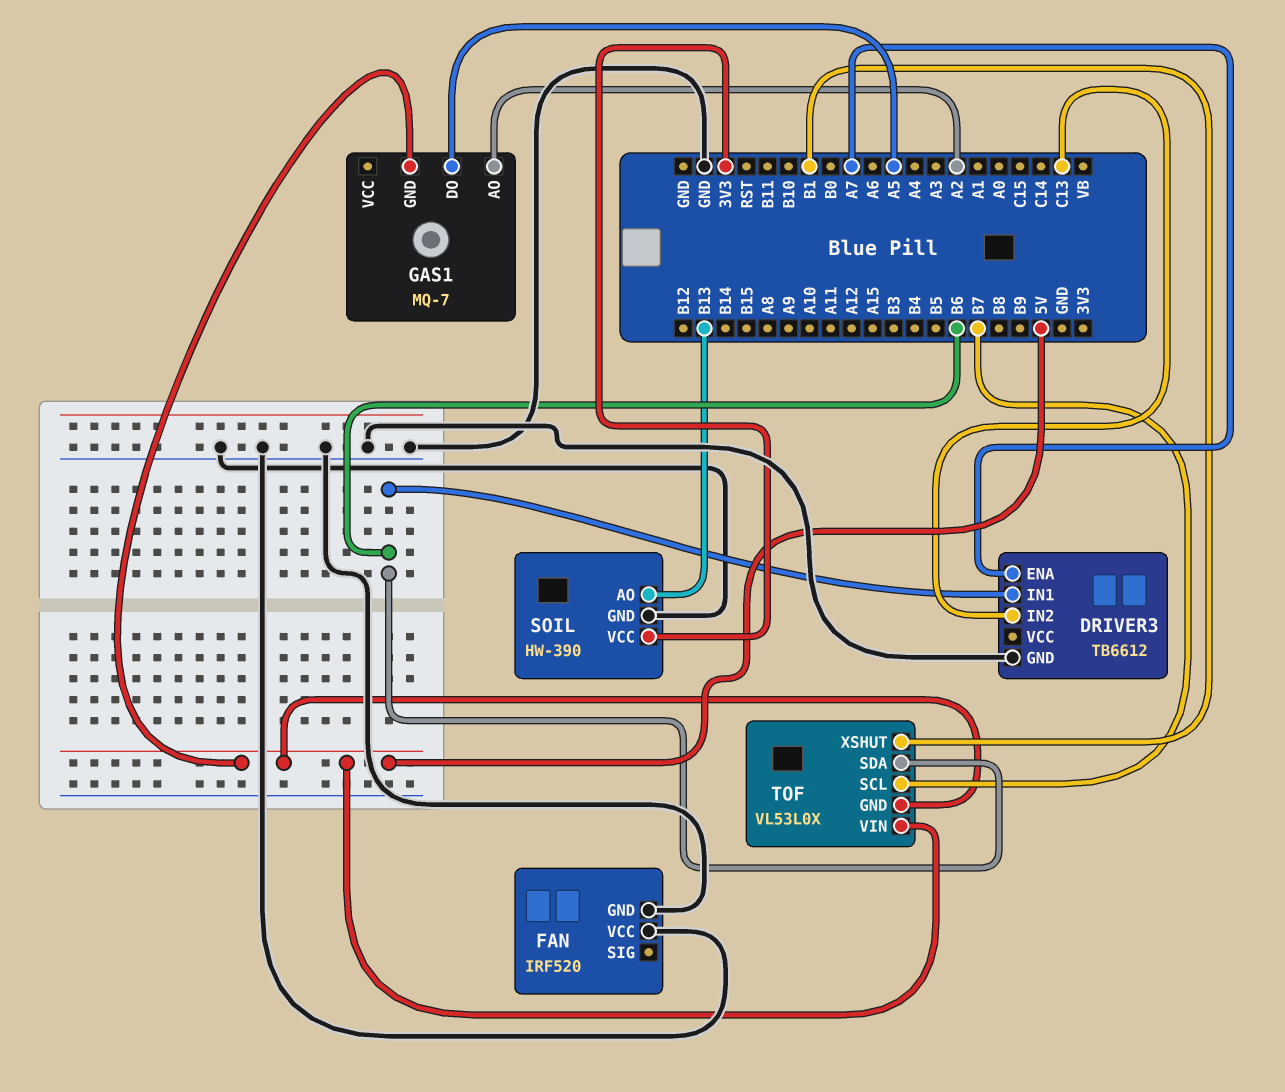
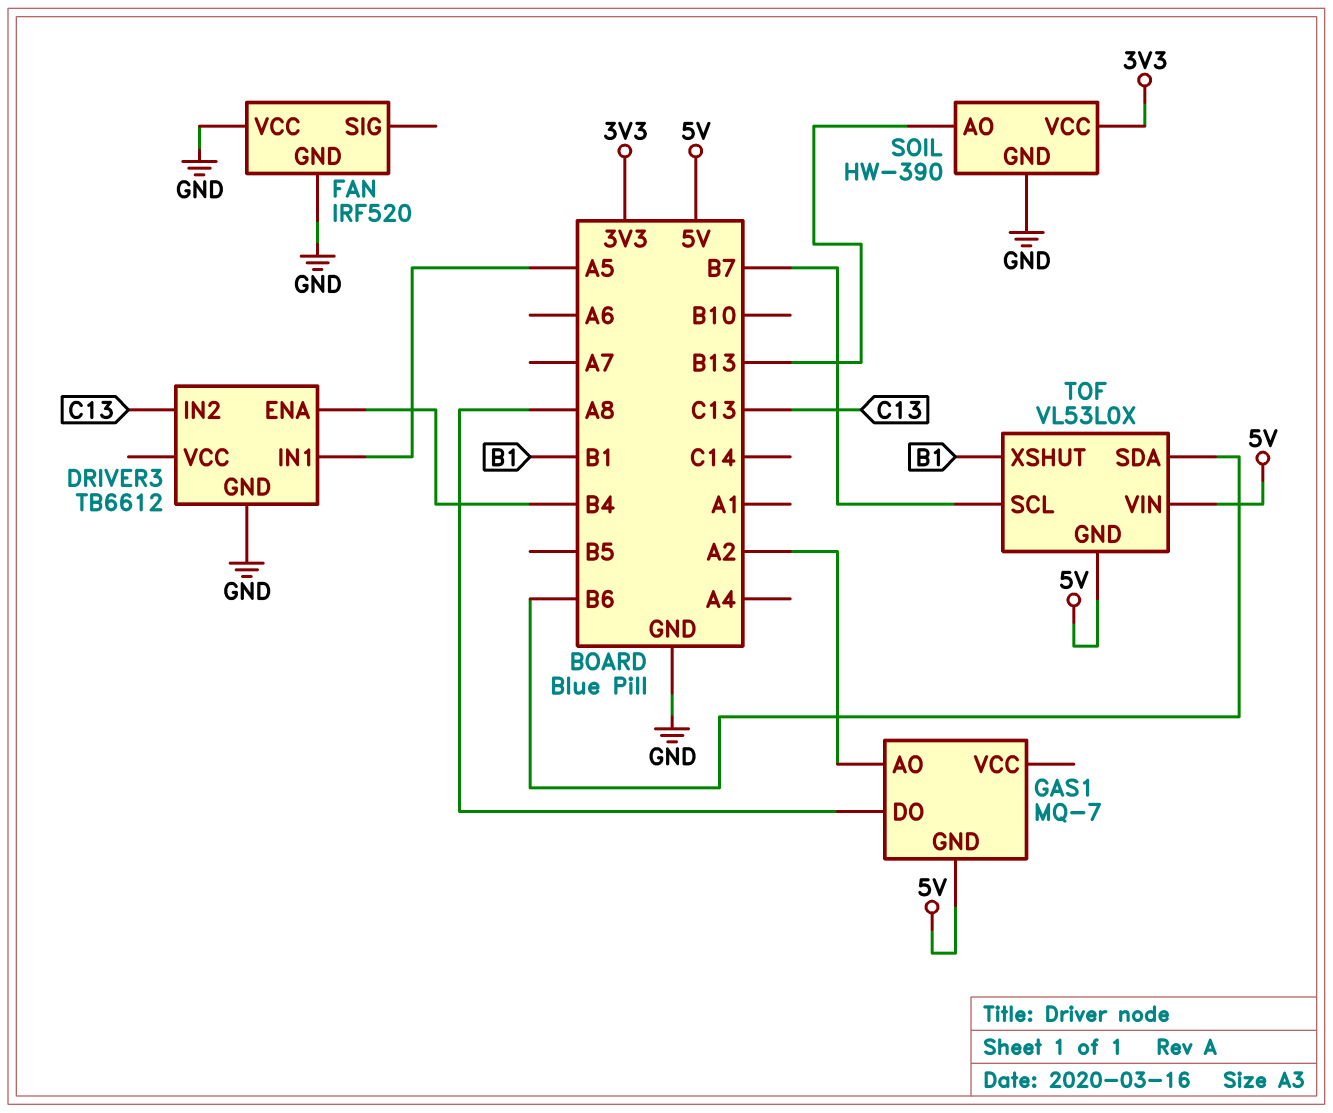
DRIVER3 pin ENA: A7 -> B4
DRIVER3 pin IN1: B6 -> A5
GAS1 pin DO: A5 -> A8

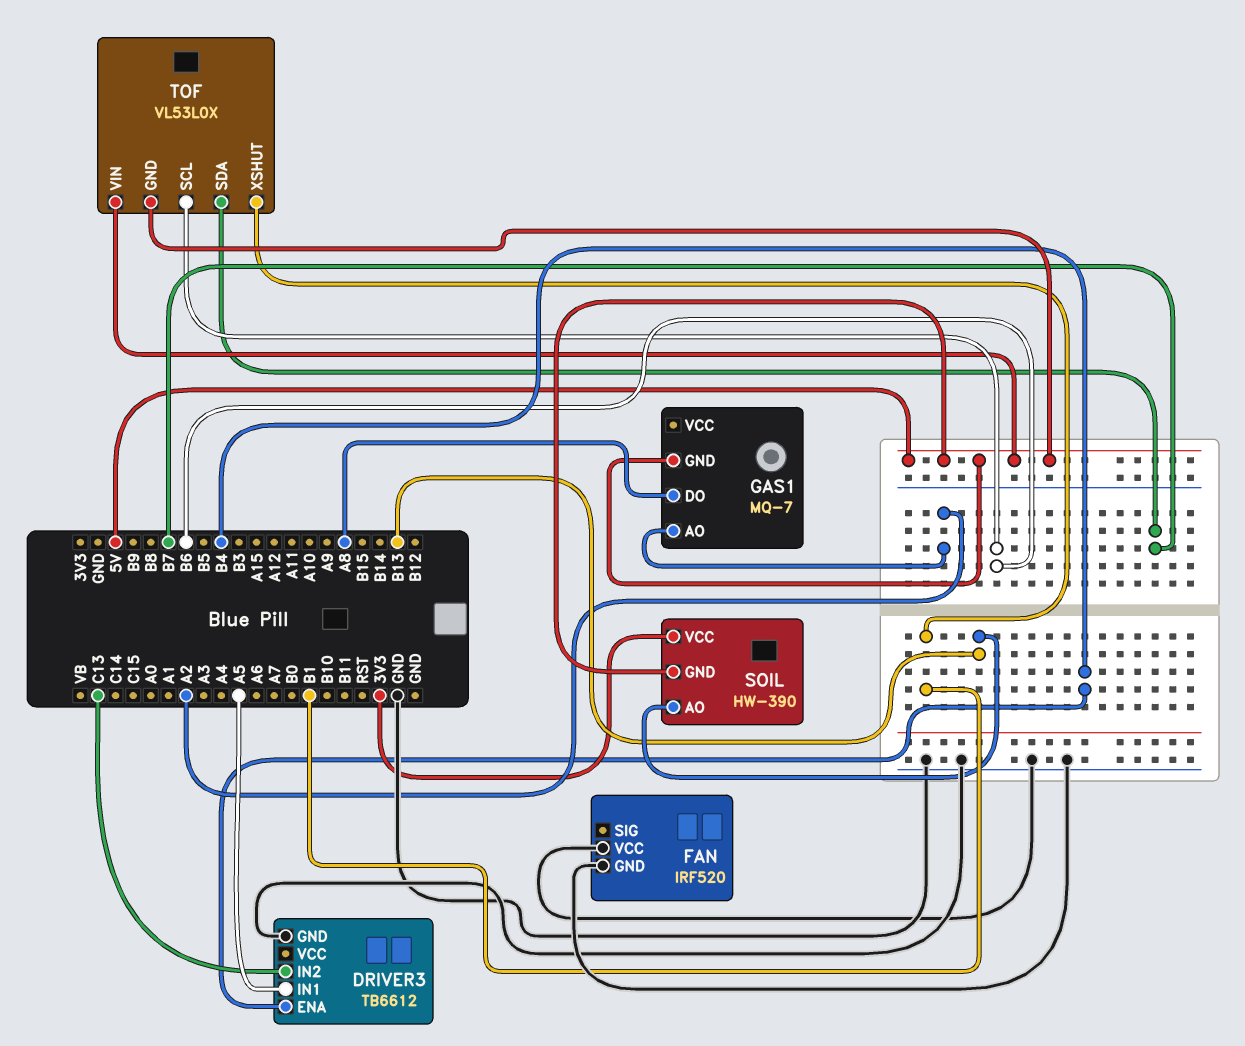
SOIL pin GND: GND -> 5V
TOF pin SCL: B7 -> B6
TOF pin SDA: B6 -> B7

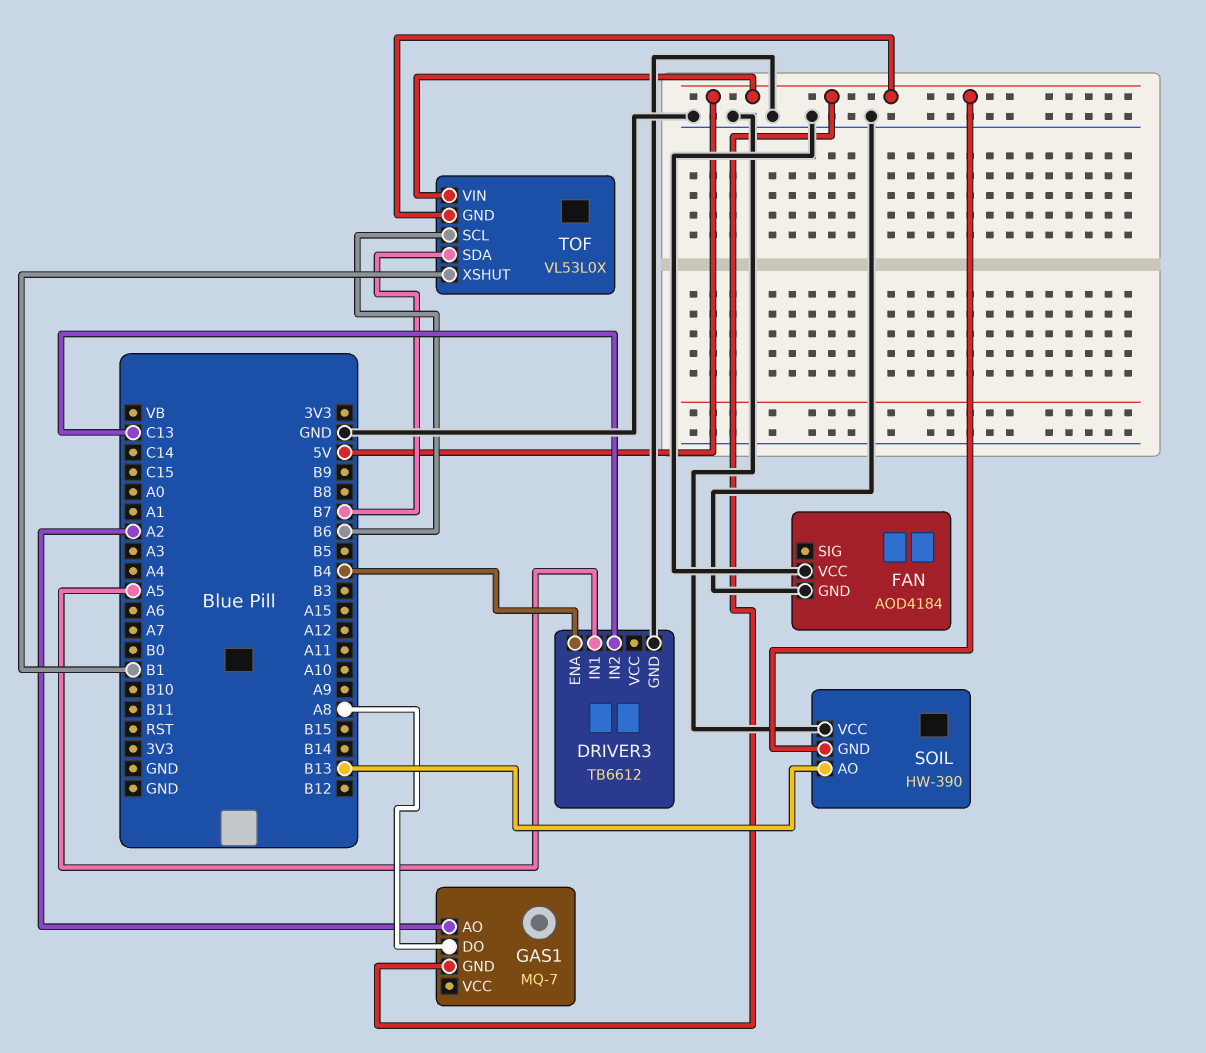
FAN: IRF520 -> AOD4184
SOIL pin VCC: 3V3 -> GND

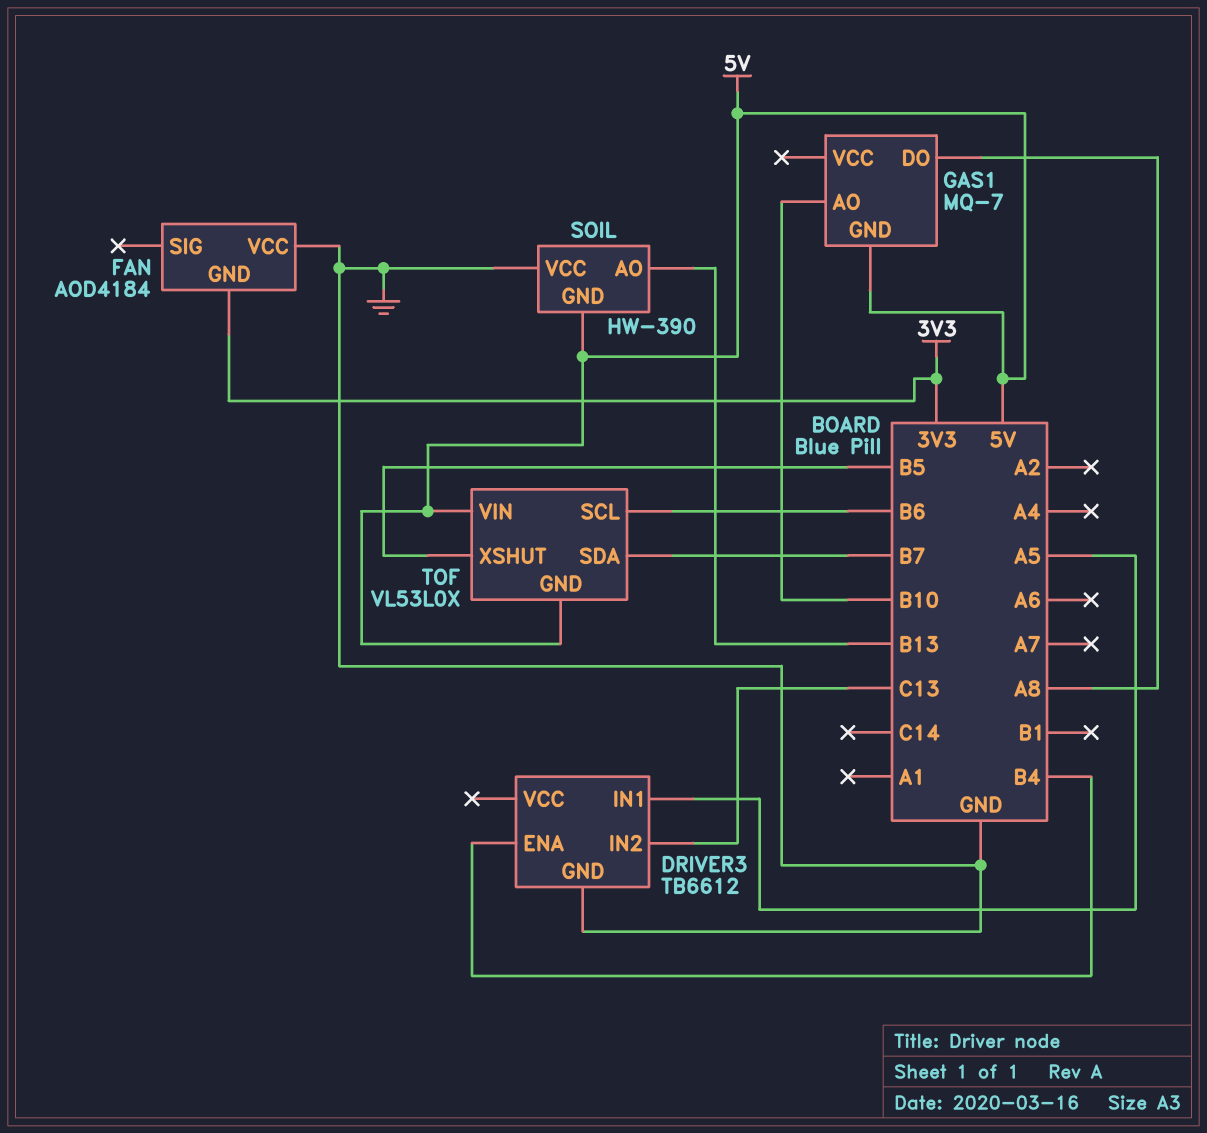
FAN pin GND: GND -> 3V3
GAS1 pin AO: A2 -> B10
TOF pin XSHUT: B1 -> B5

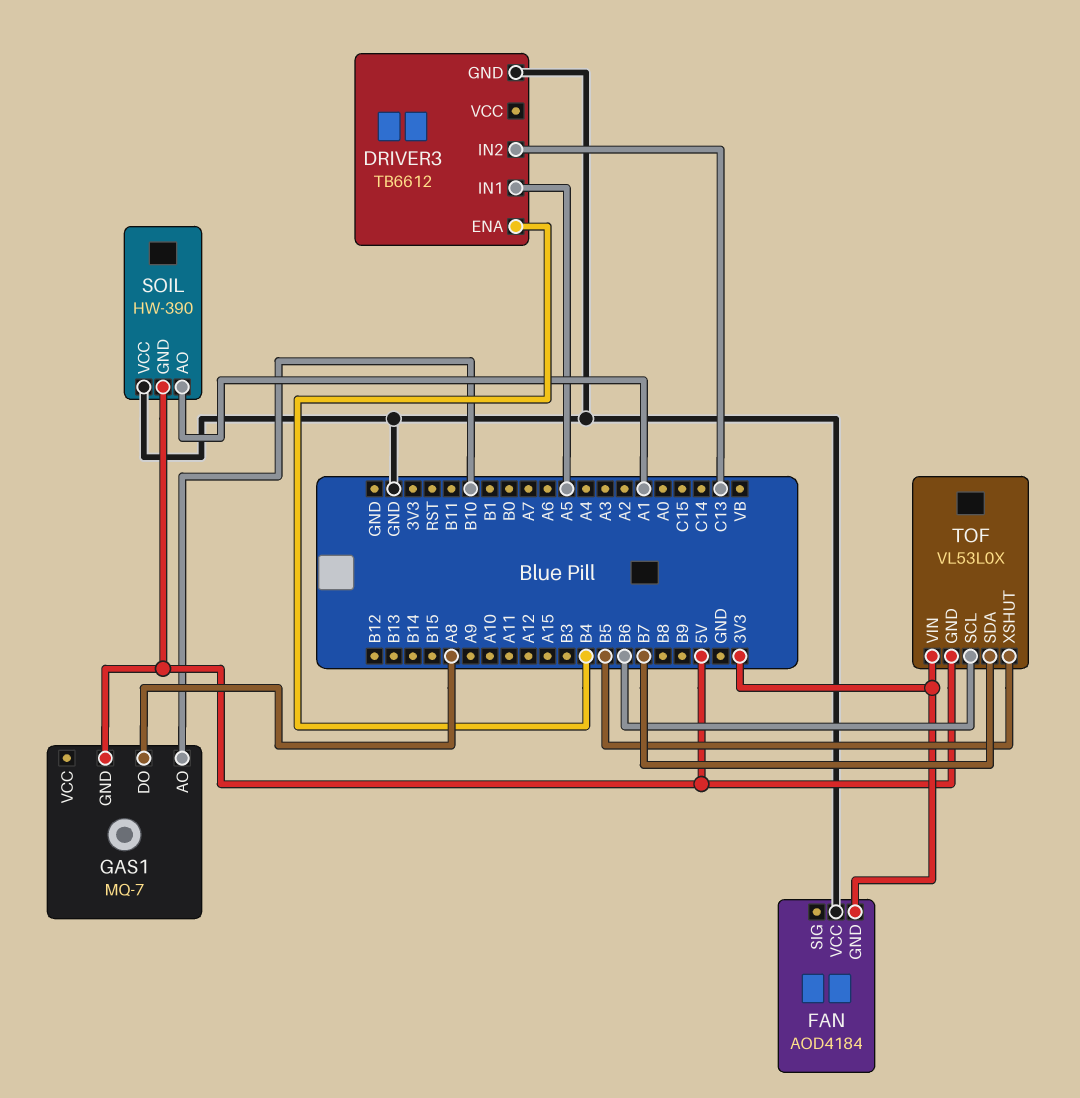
SOIL pin AO: B13 -> A1
TOF pin VIN: 5V -> 3V3

